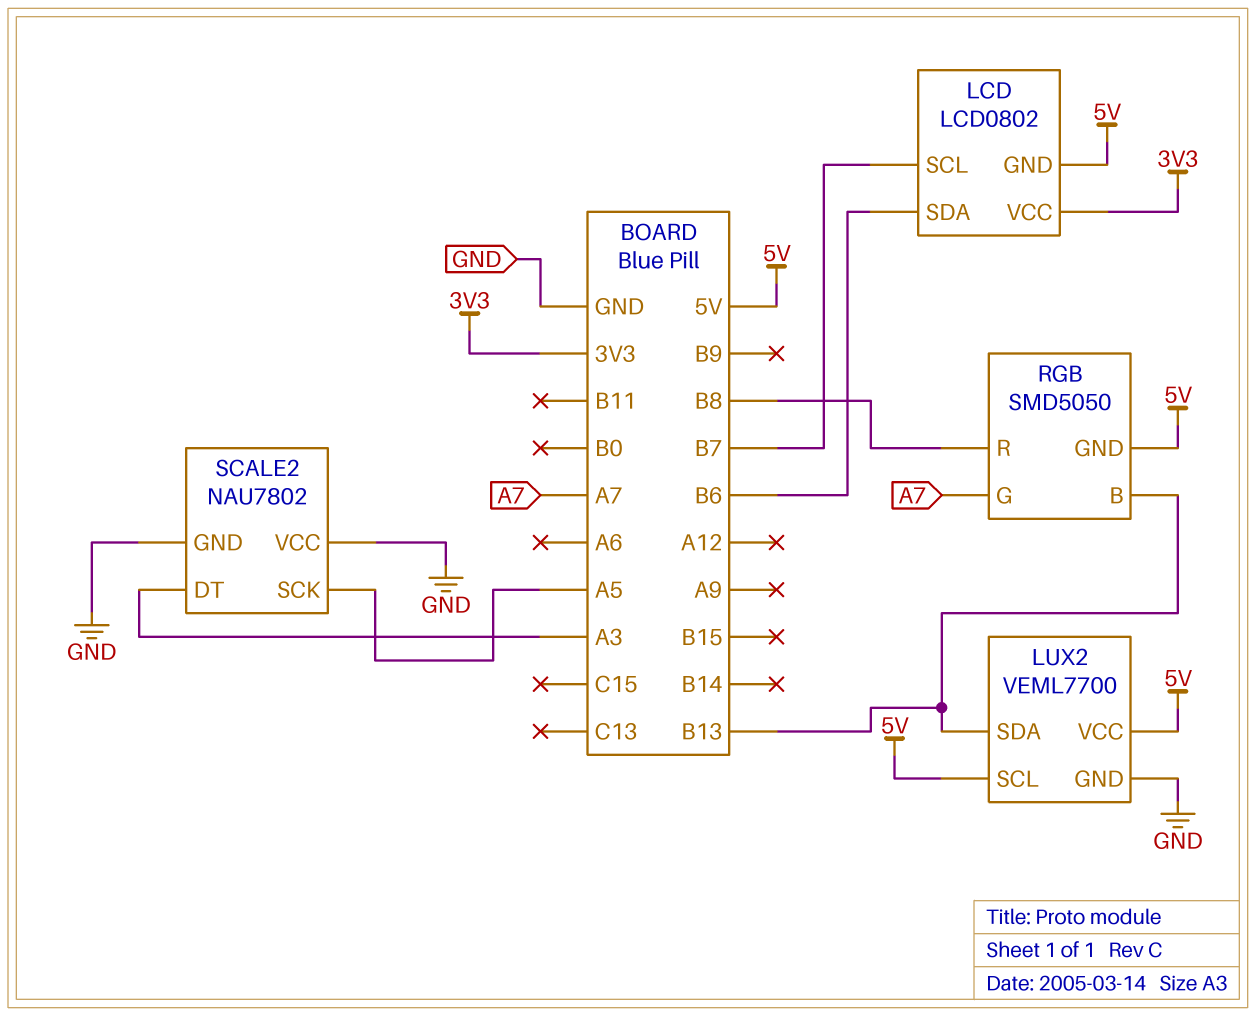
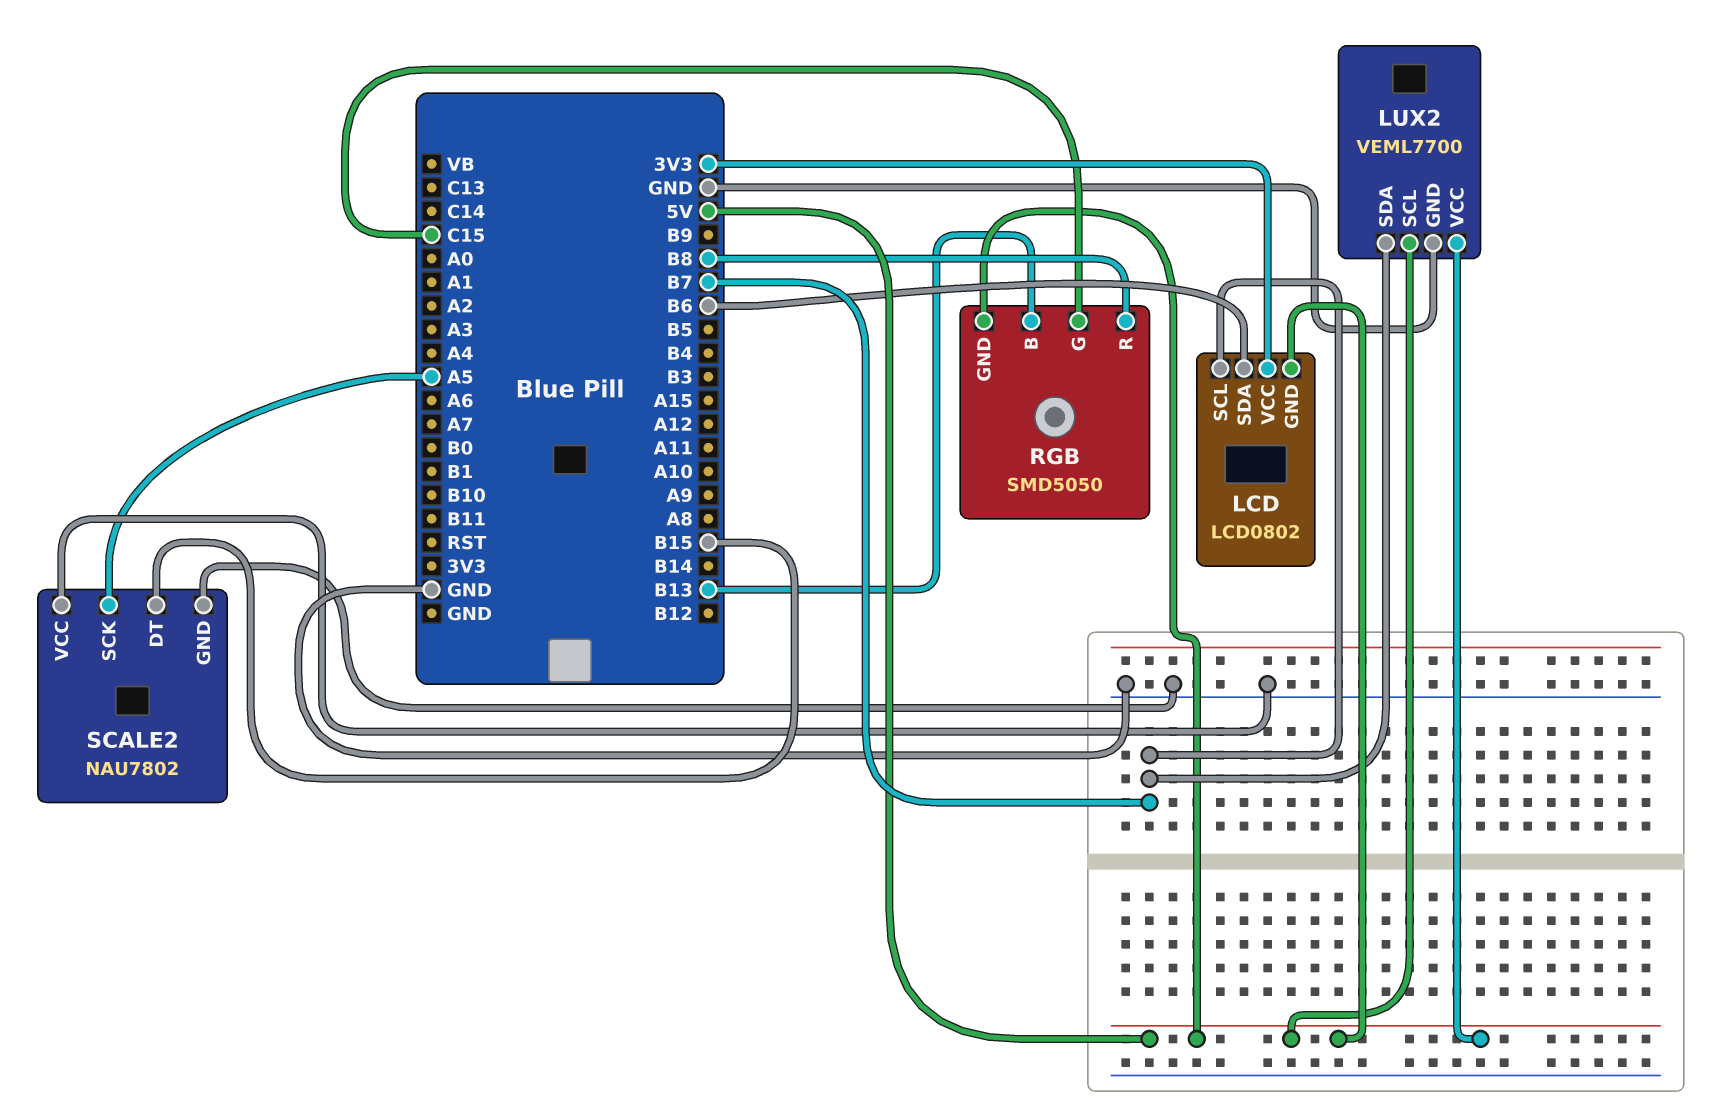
LUX2 pin SDA: B13 -> B7
RGB pin G: A7 -> C15
SCALE2 pin DT: A3 -> B15

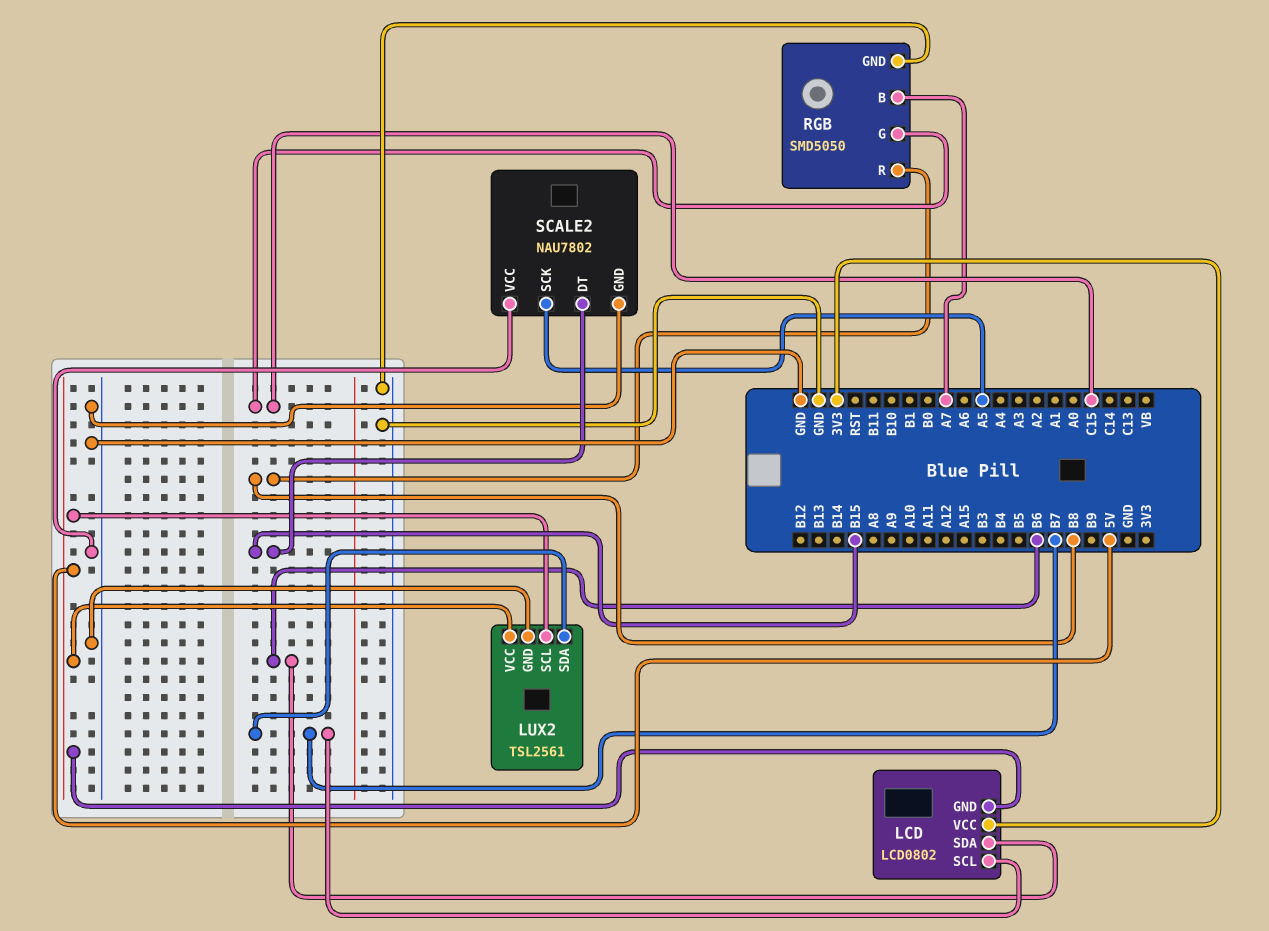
LUX2: VEML7700 -> TSL2561
RGB pin B: B13 -> A7
RGB pin GND: 5V -> GND

